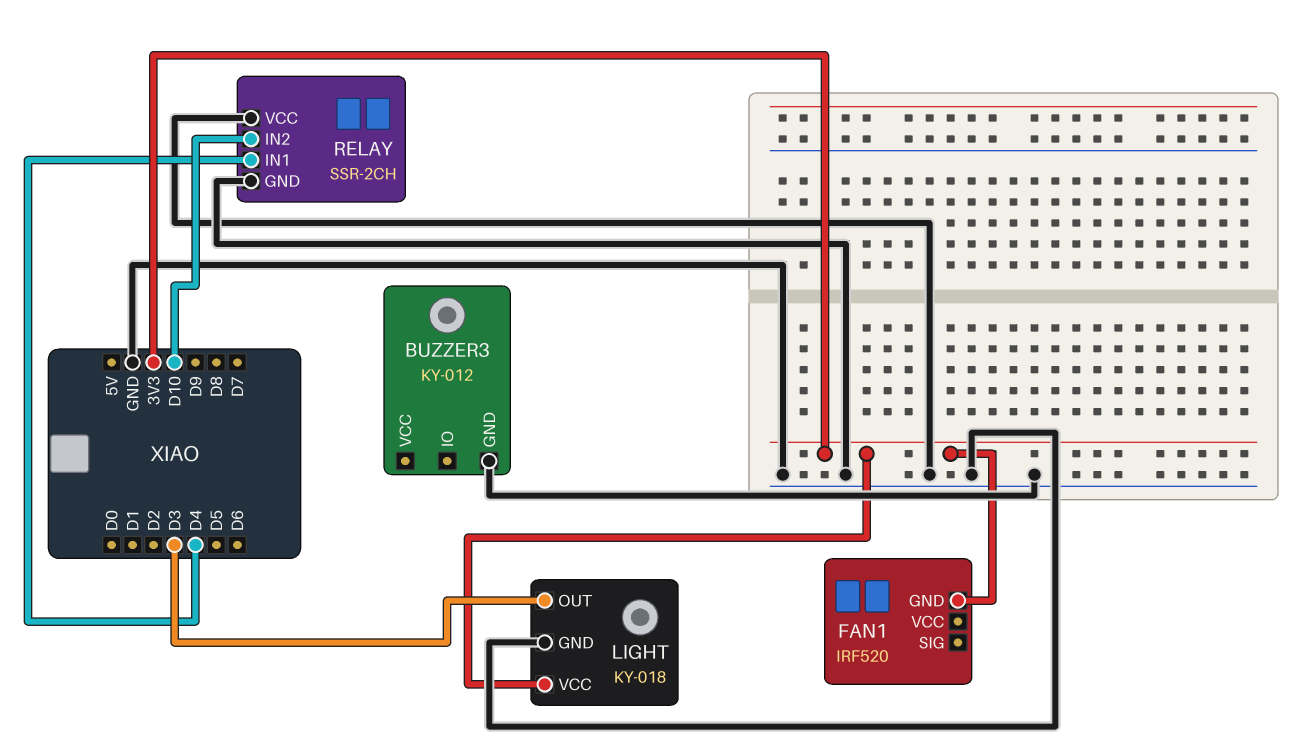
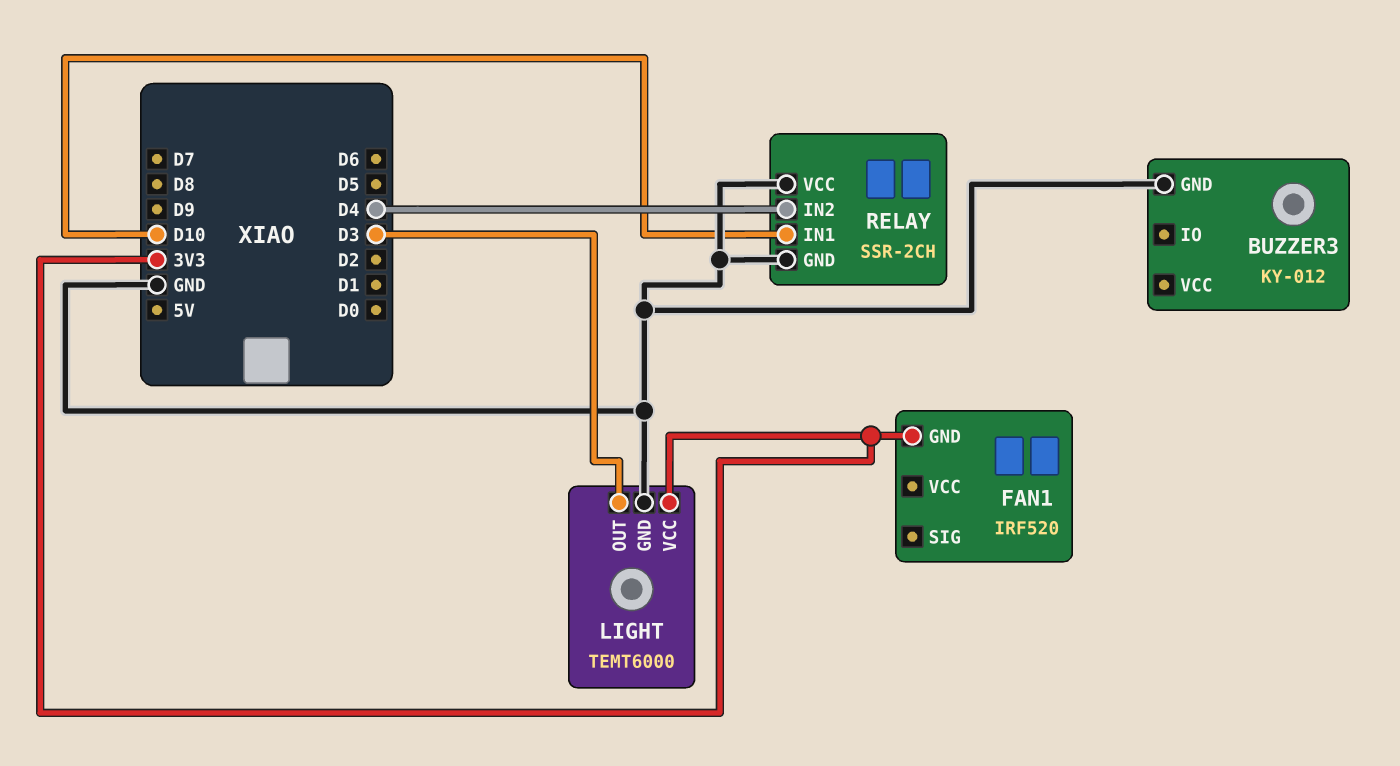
LIGHT: KY-018 -> TEMT6000
RELAY pin IN1: D4 -> D10
RELAY pin IN2: D10 -> D4

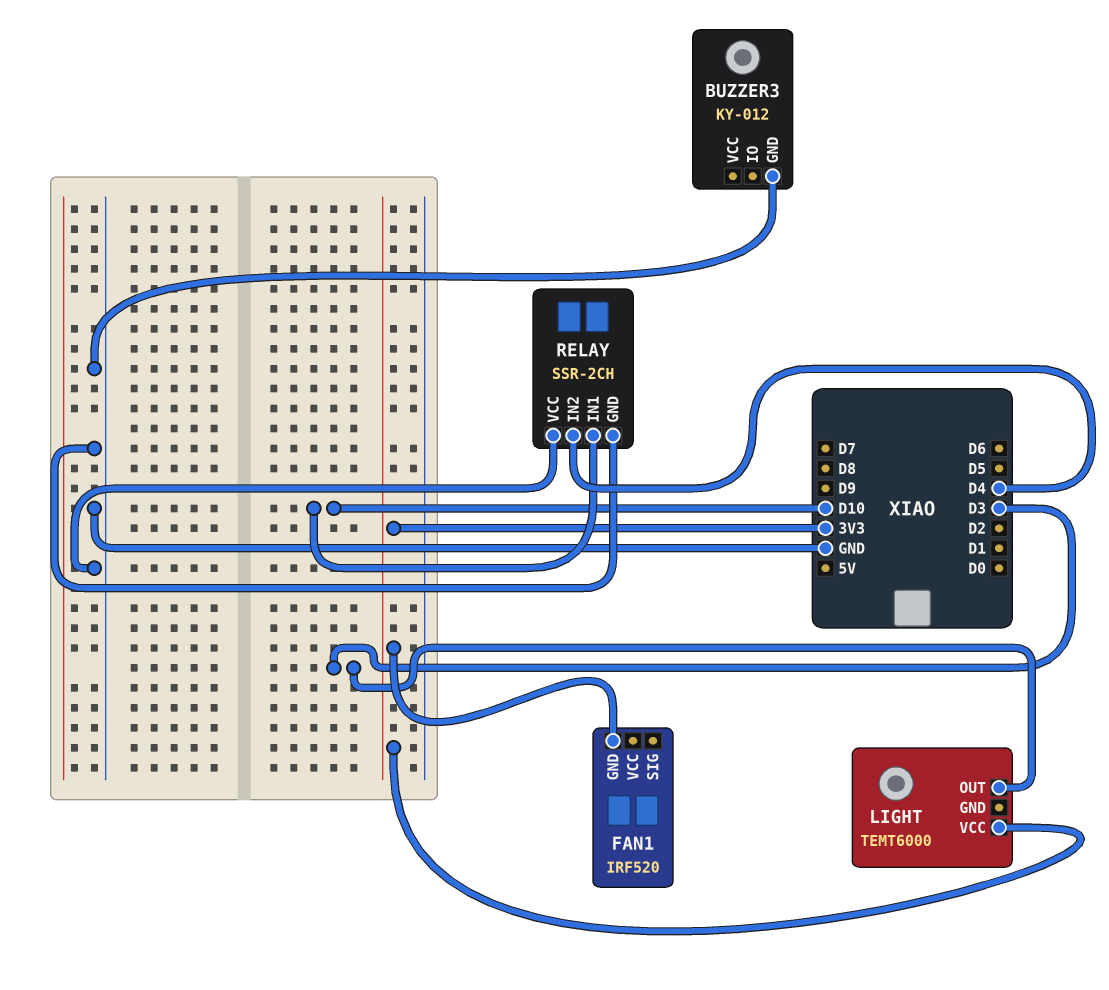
LIGHT pin GND: GND -> none

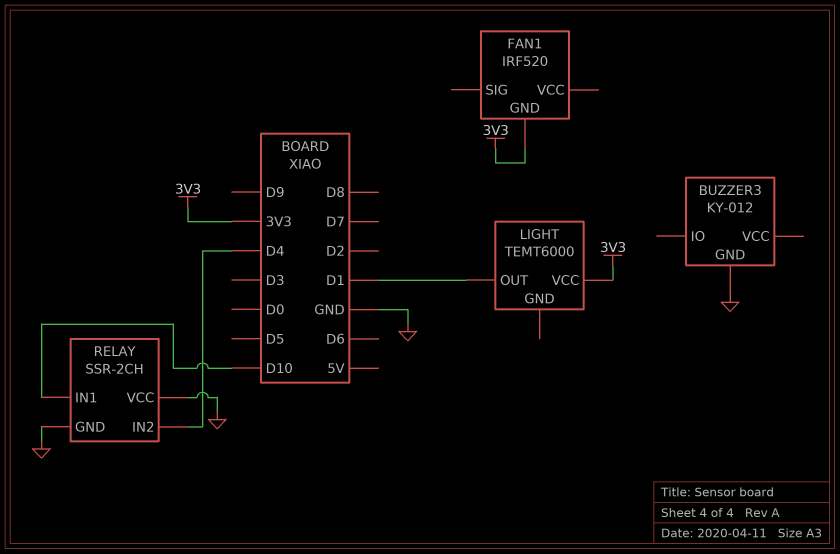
LIGHT pin OUT: D3 -> D1

